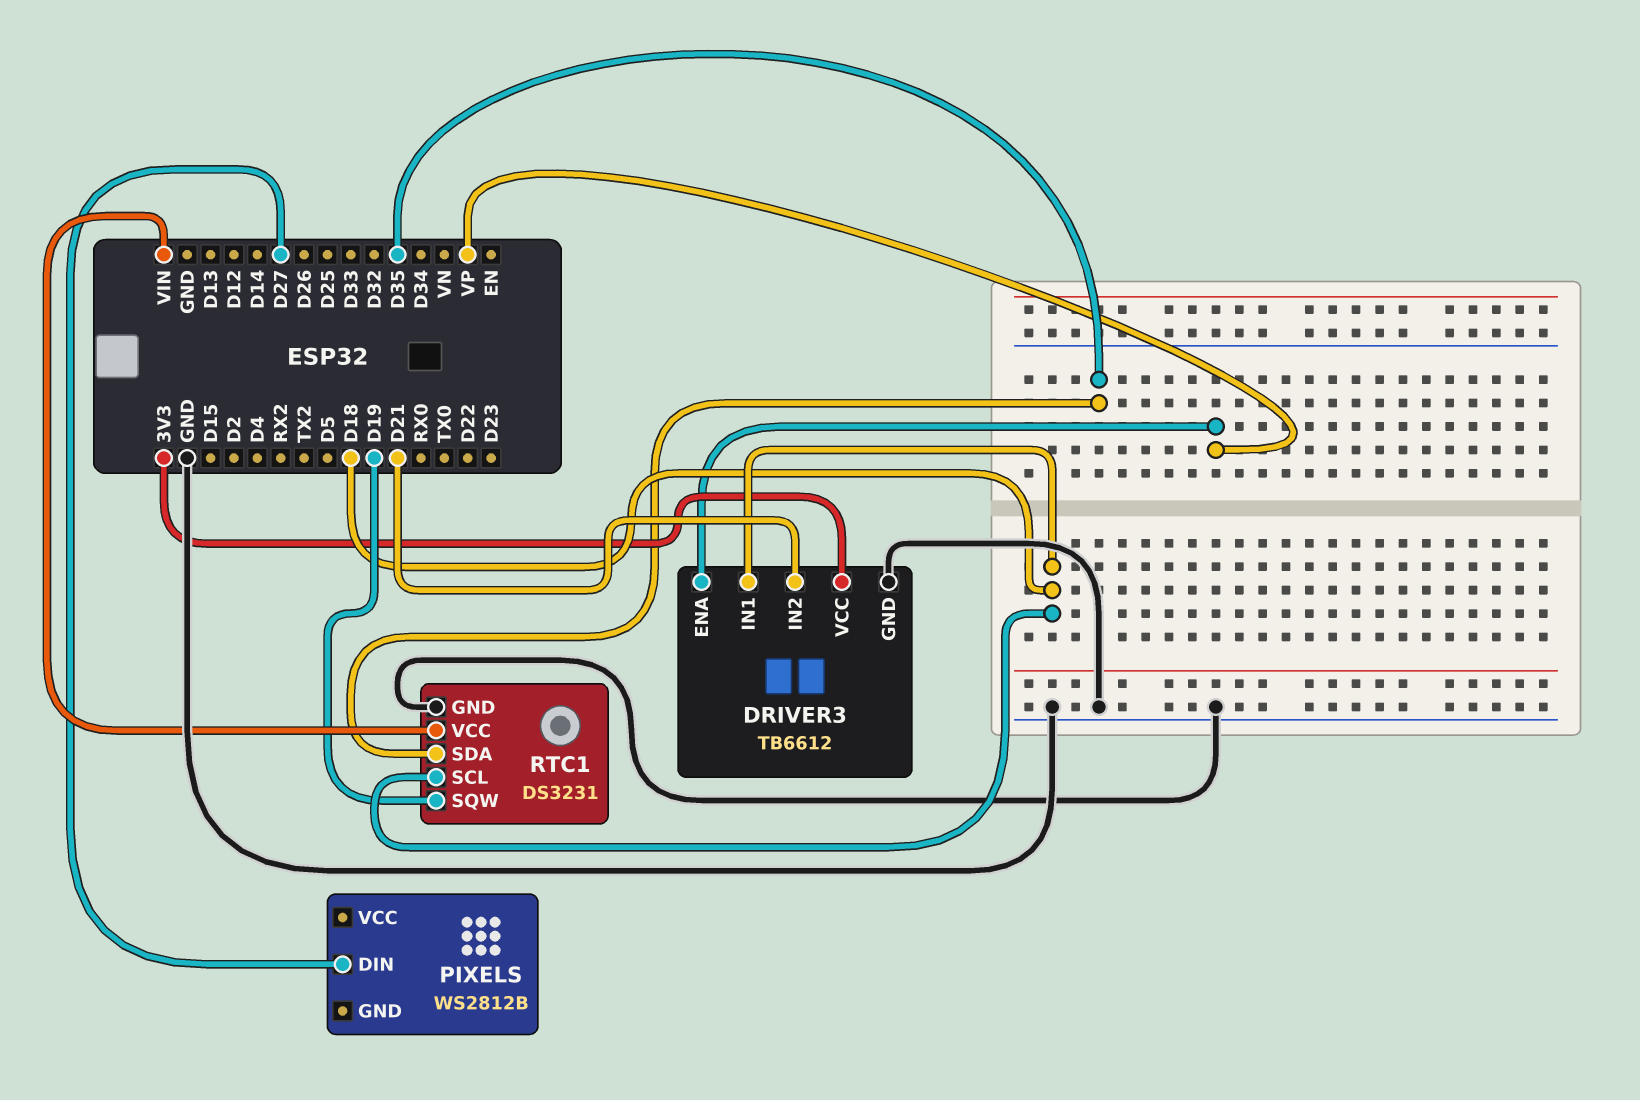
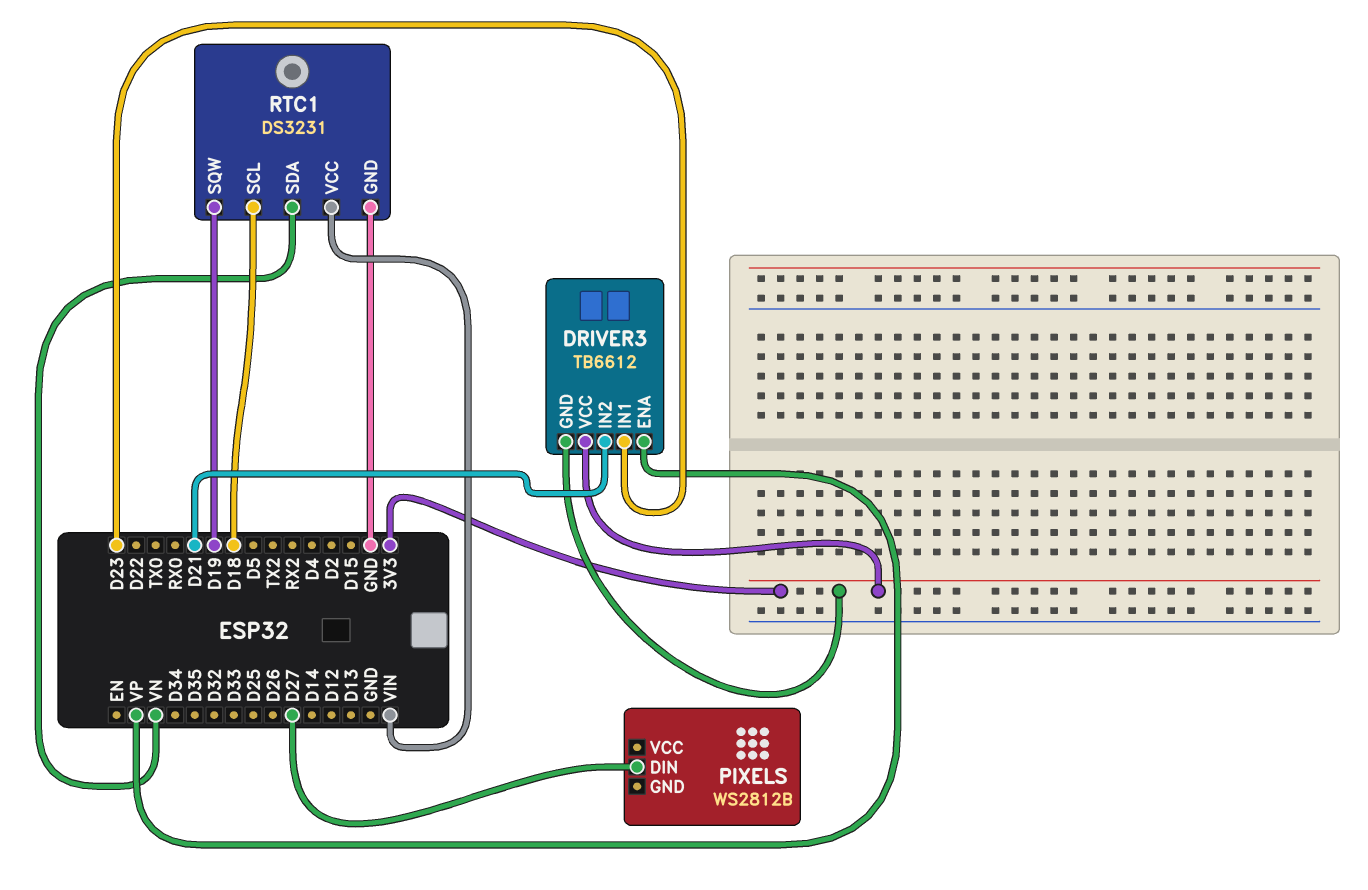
DRIVER3 pin GND: GND -> 3V3
DRIVER3 pin IN1: D18 -> D23
RTC1 pin SDA: D35 -> VN

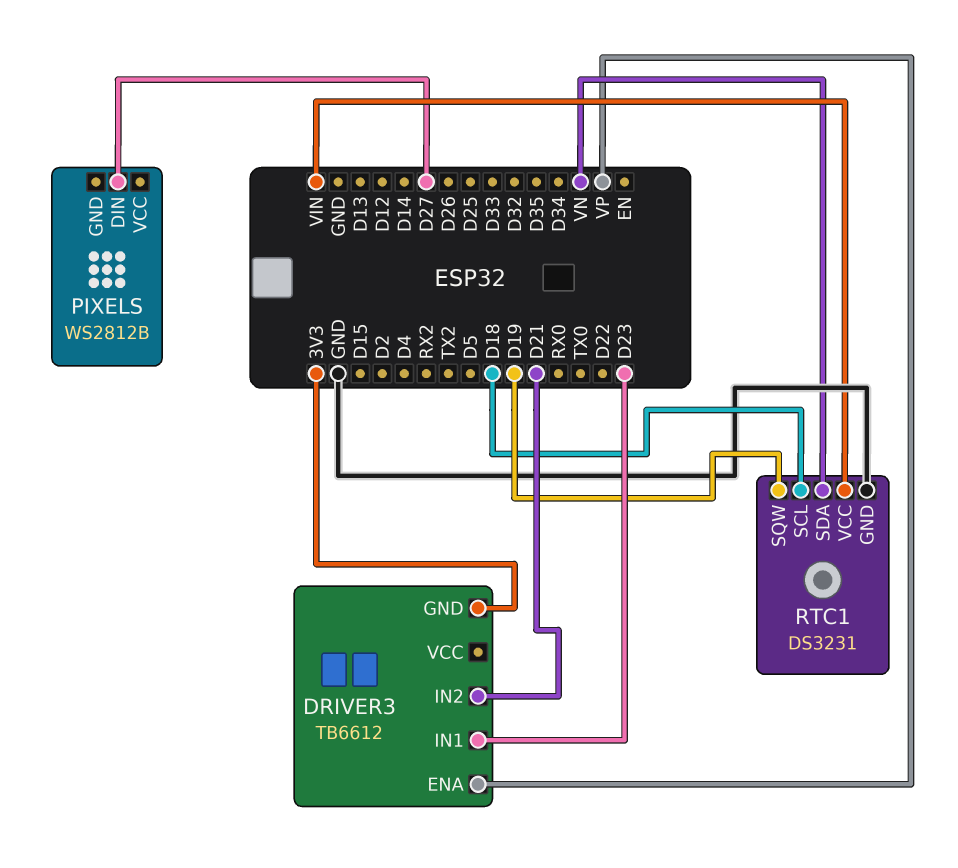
DRIVER3 pin VCC: 3V3 -> none

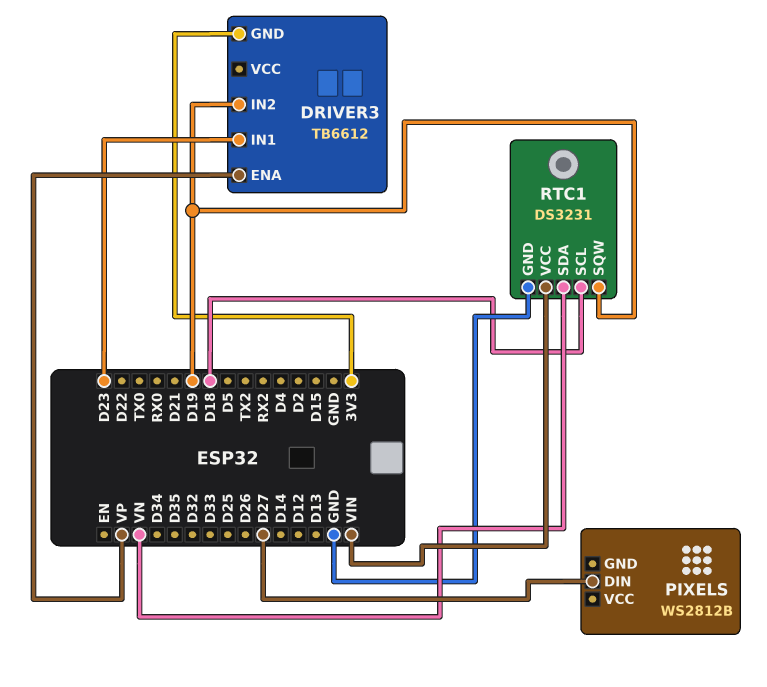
DRIVER3 pin IN2: D21 -> D19

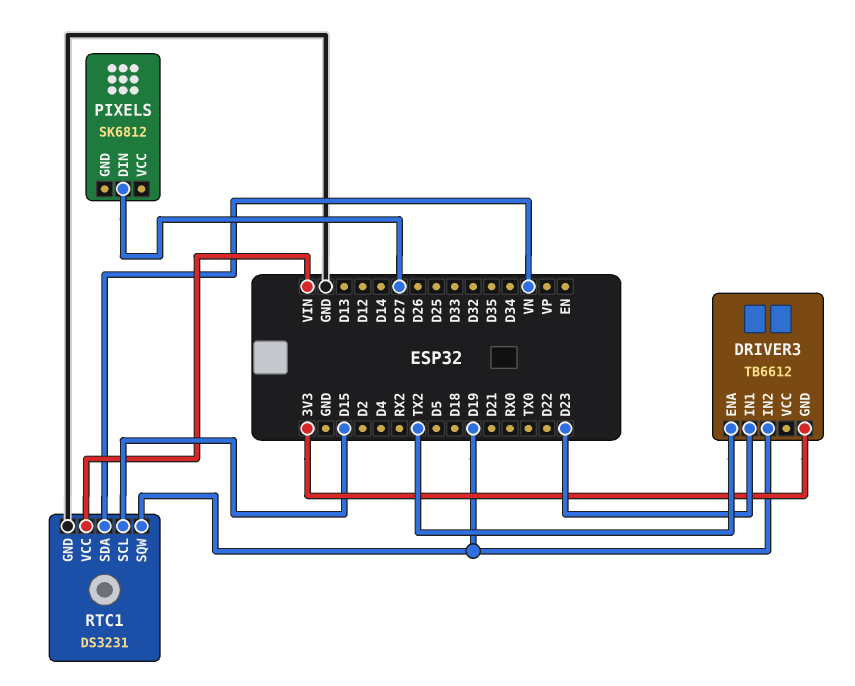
DRIVER3 pin ENA: VP -> TX2
PIXELS: WS2812B -> SK6812
RTC1 pin SCL: D18 -> D15

